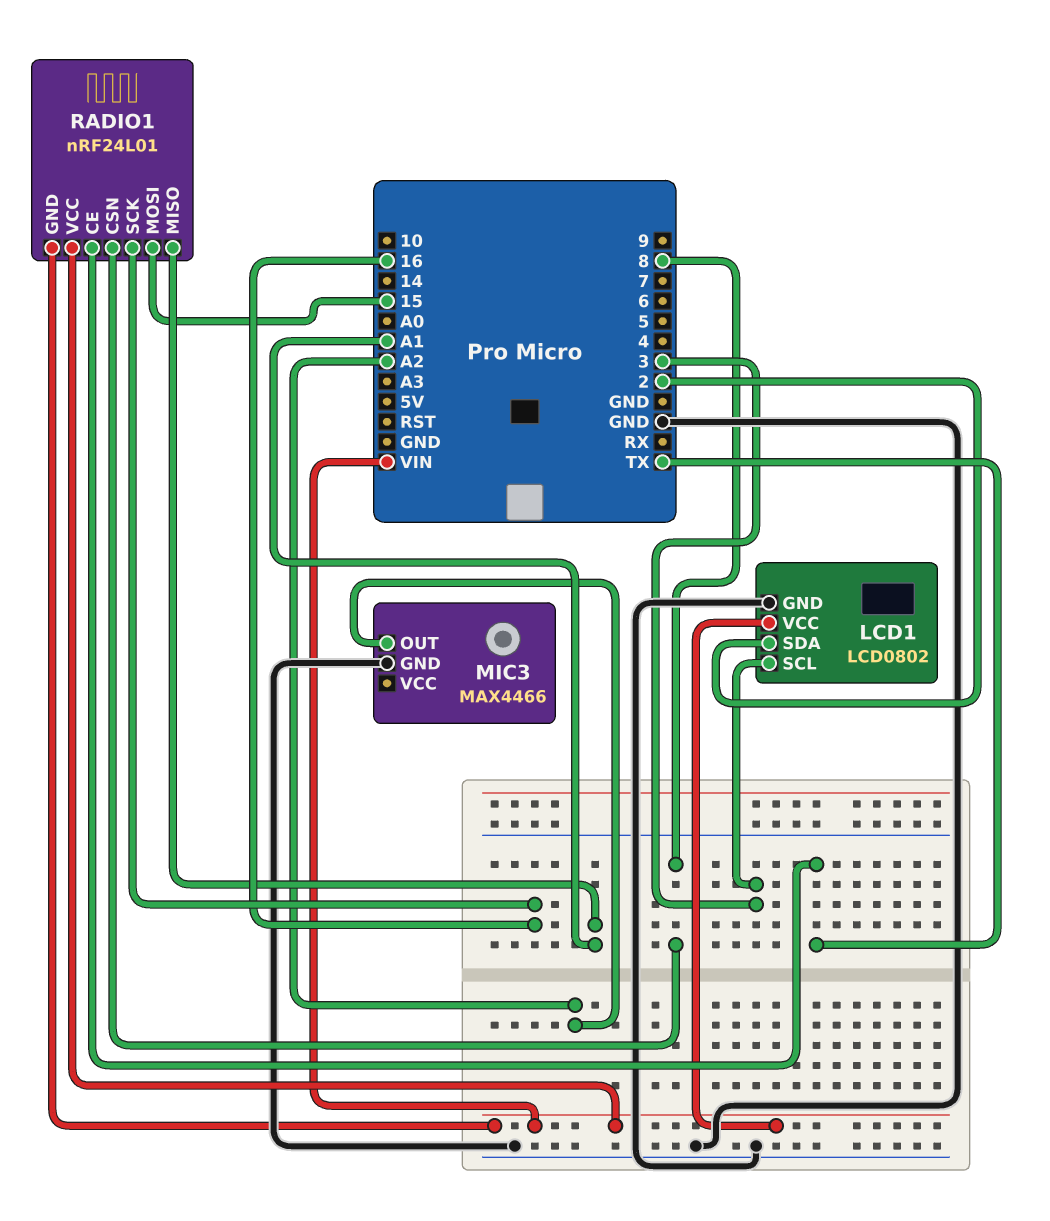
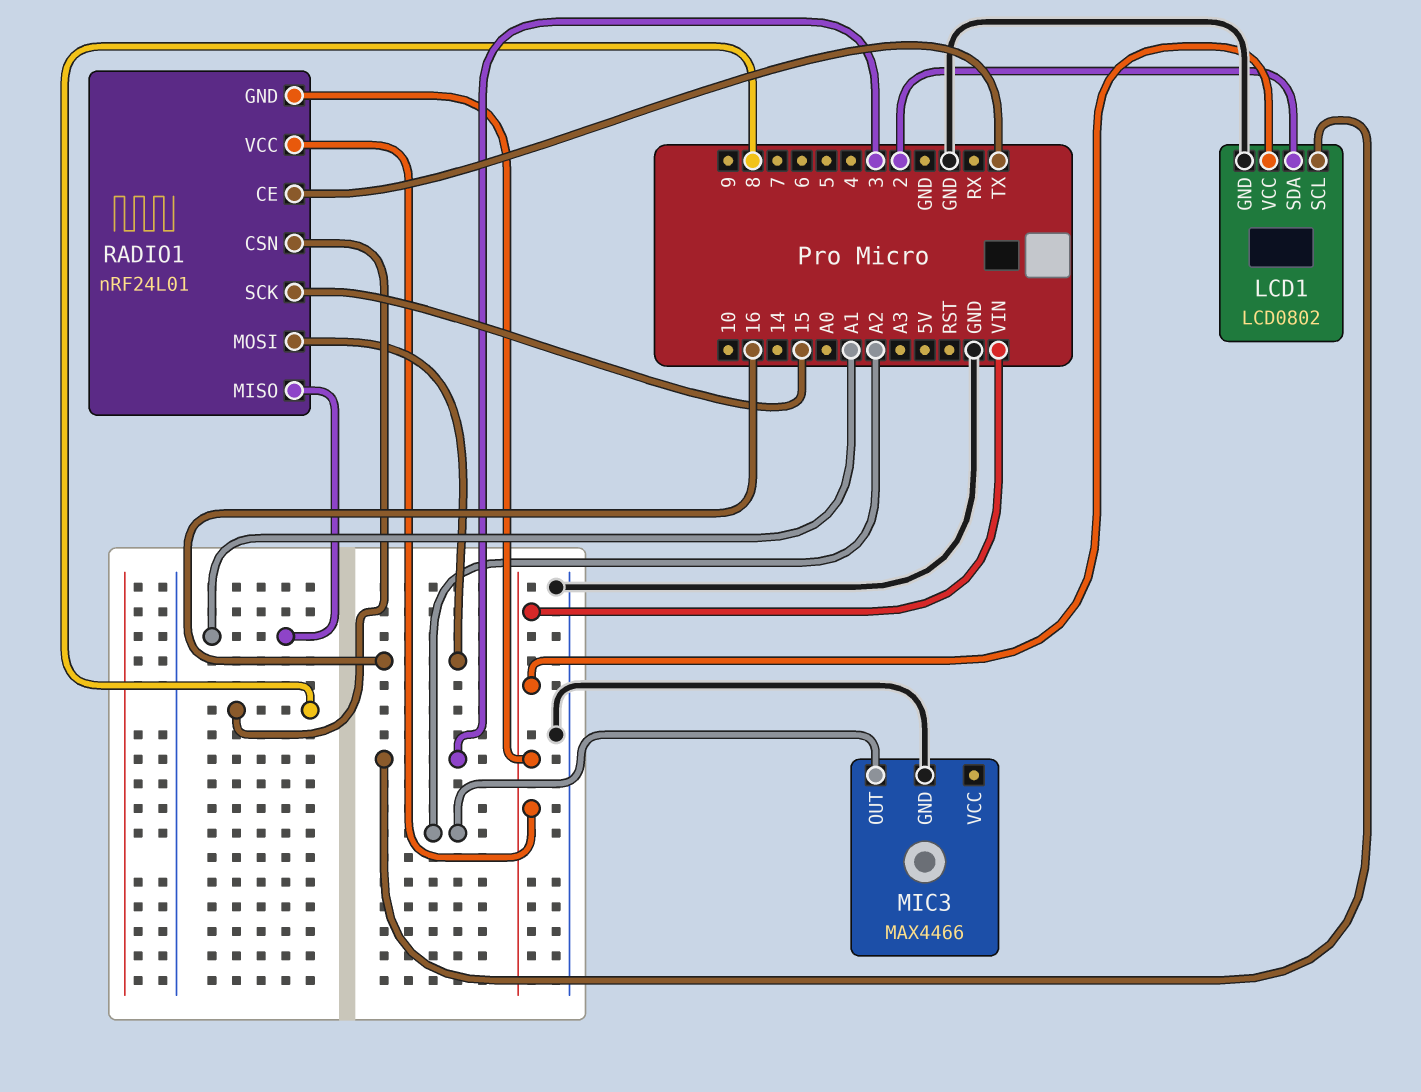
RADIO1 pin MOSI: 15 -> 16
RADIO1 pin SCK: 16 -> 15

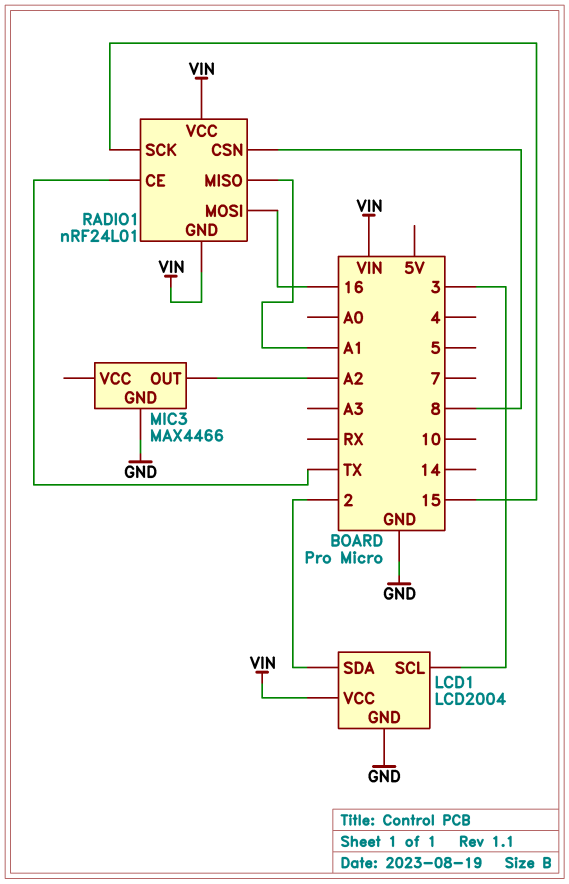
LCD1: LCD0802 -> LCD2004

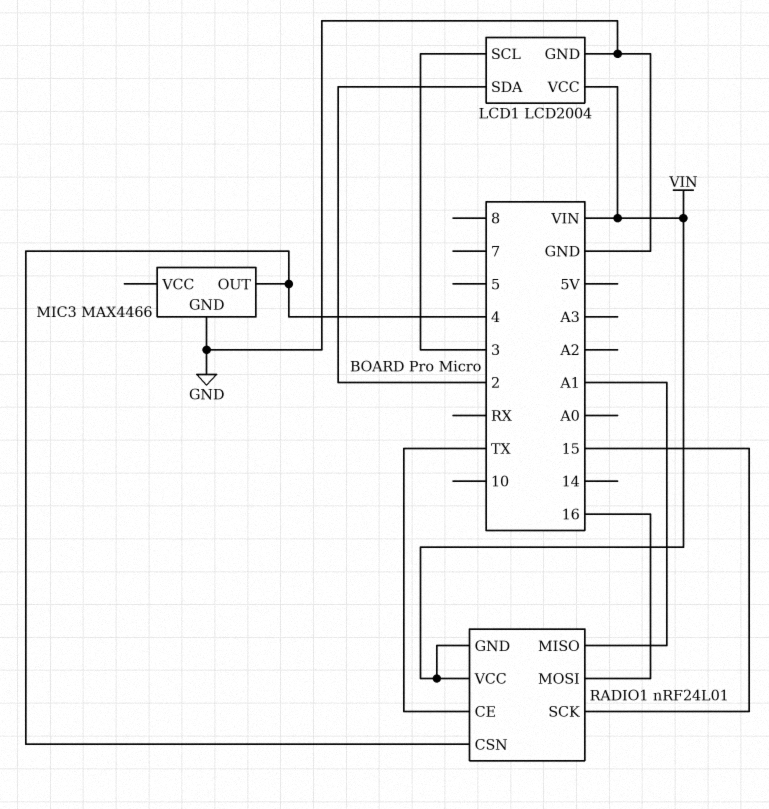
MIC3 pin OUT: A2 -> 4
RADIO1 pin CSN: 8 -> 4

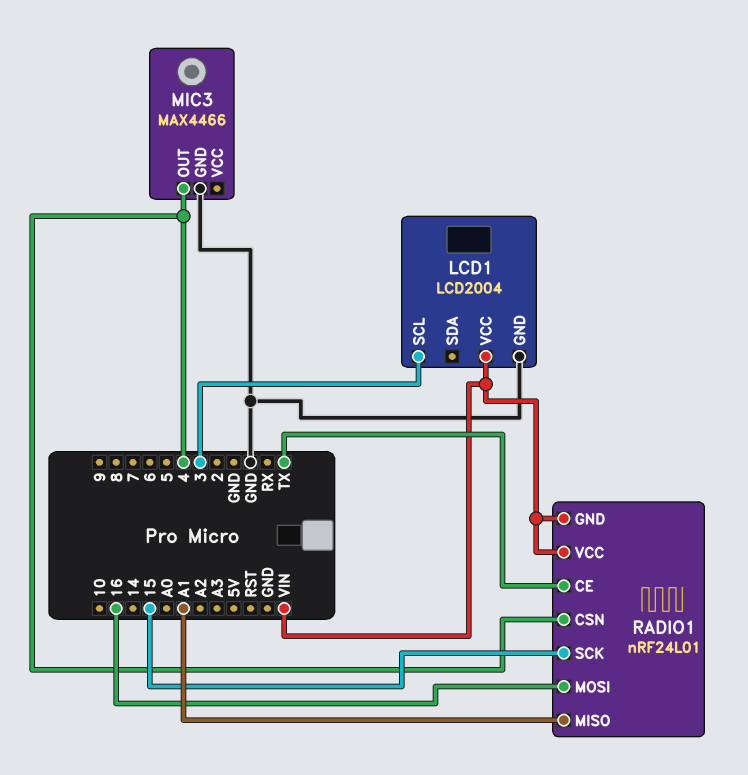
LCD1 pin SDA: 2 -> none

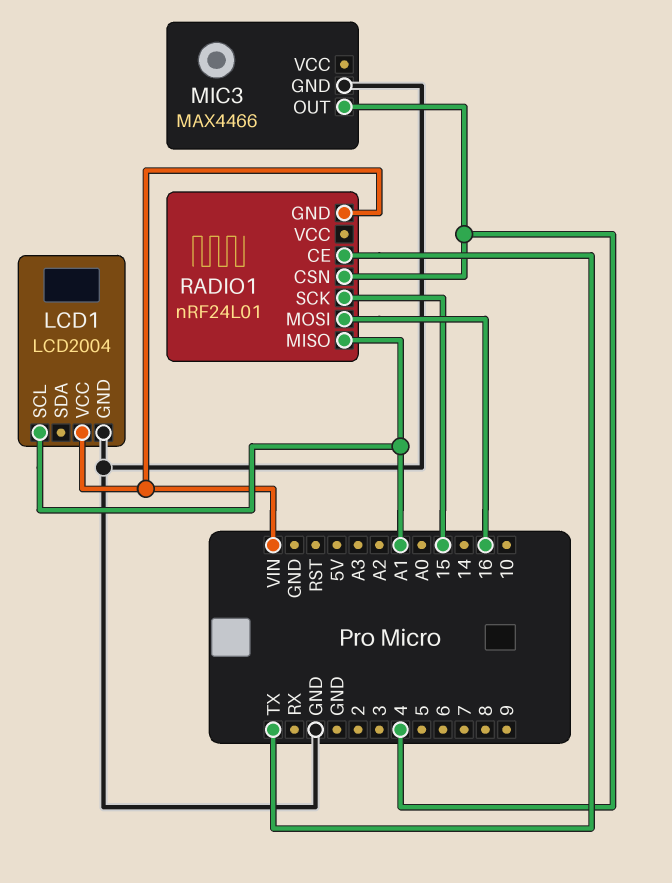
LCD1 pin SCL: 3 -> A1
RADIO1 pin VCC: VIN -> none

